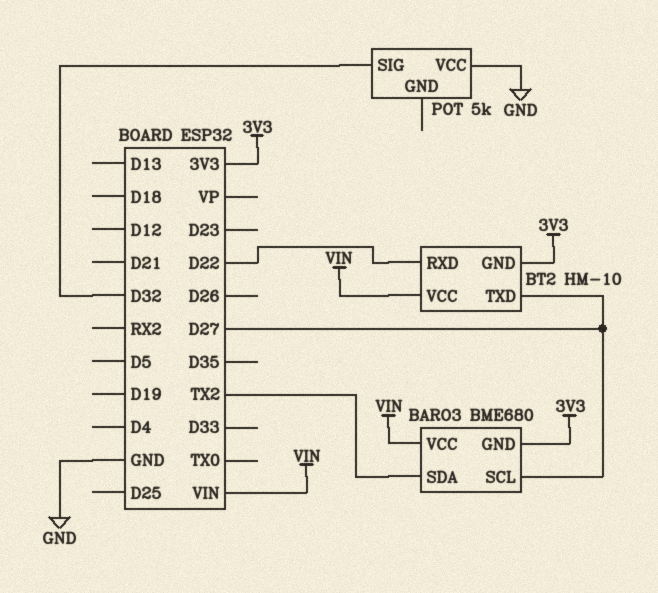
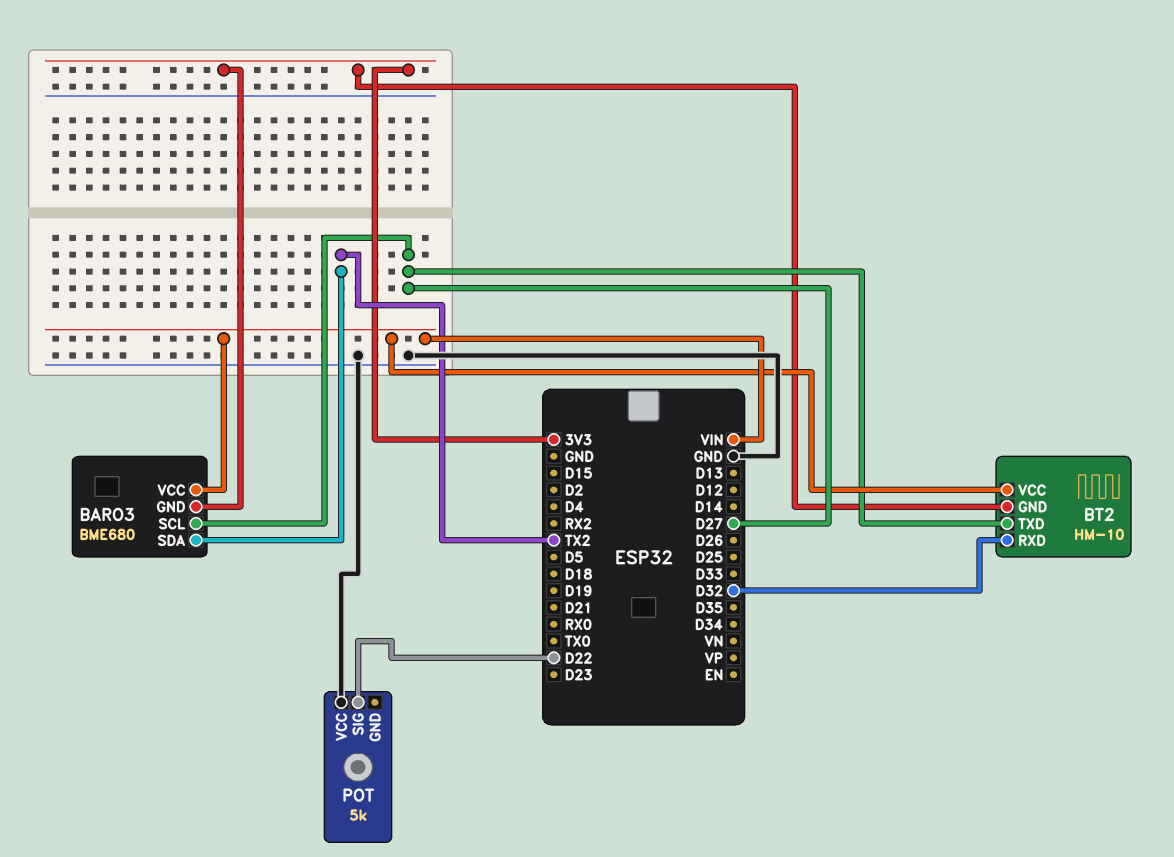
BT2 pin RXD: D22 -> D32
POT pin SIG: D32 -> D22

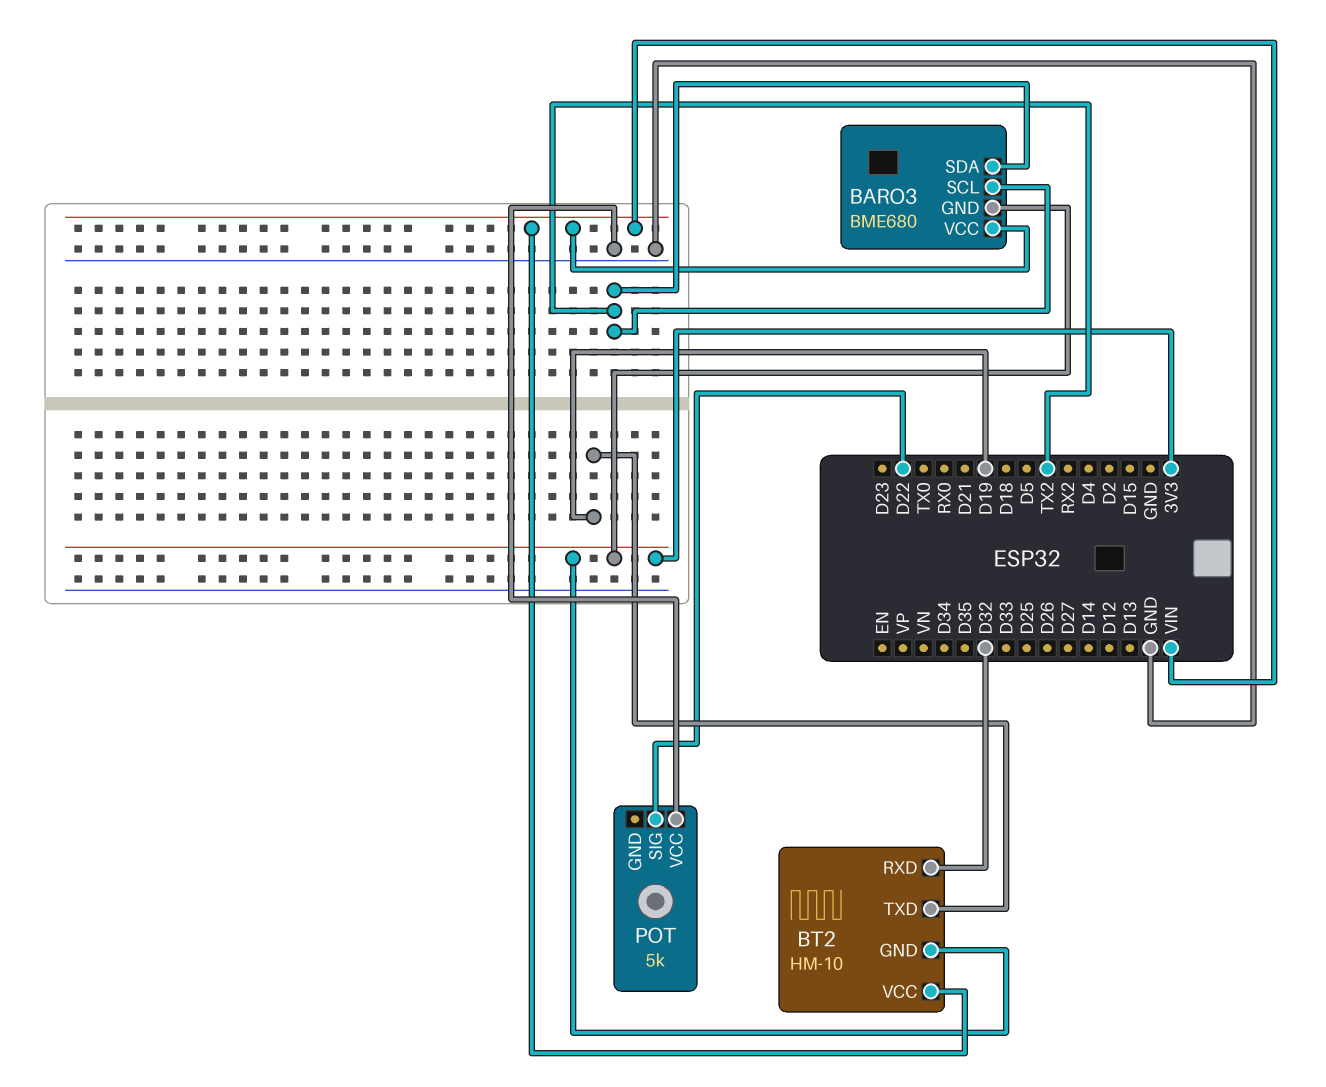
BARO3 pin SCL: D27 -> TX2
BT2 pin TXD: D27 -> D19

